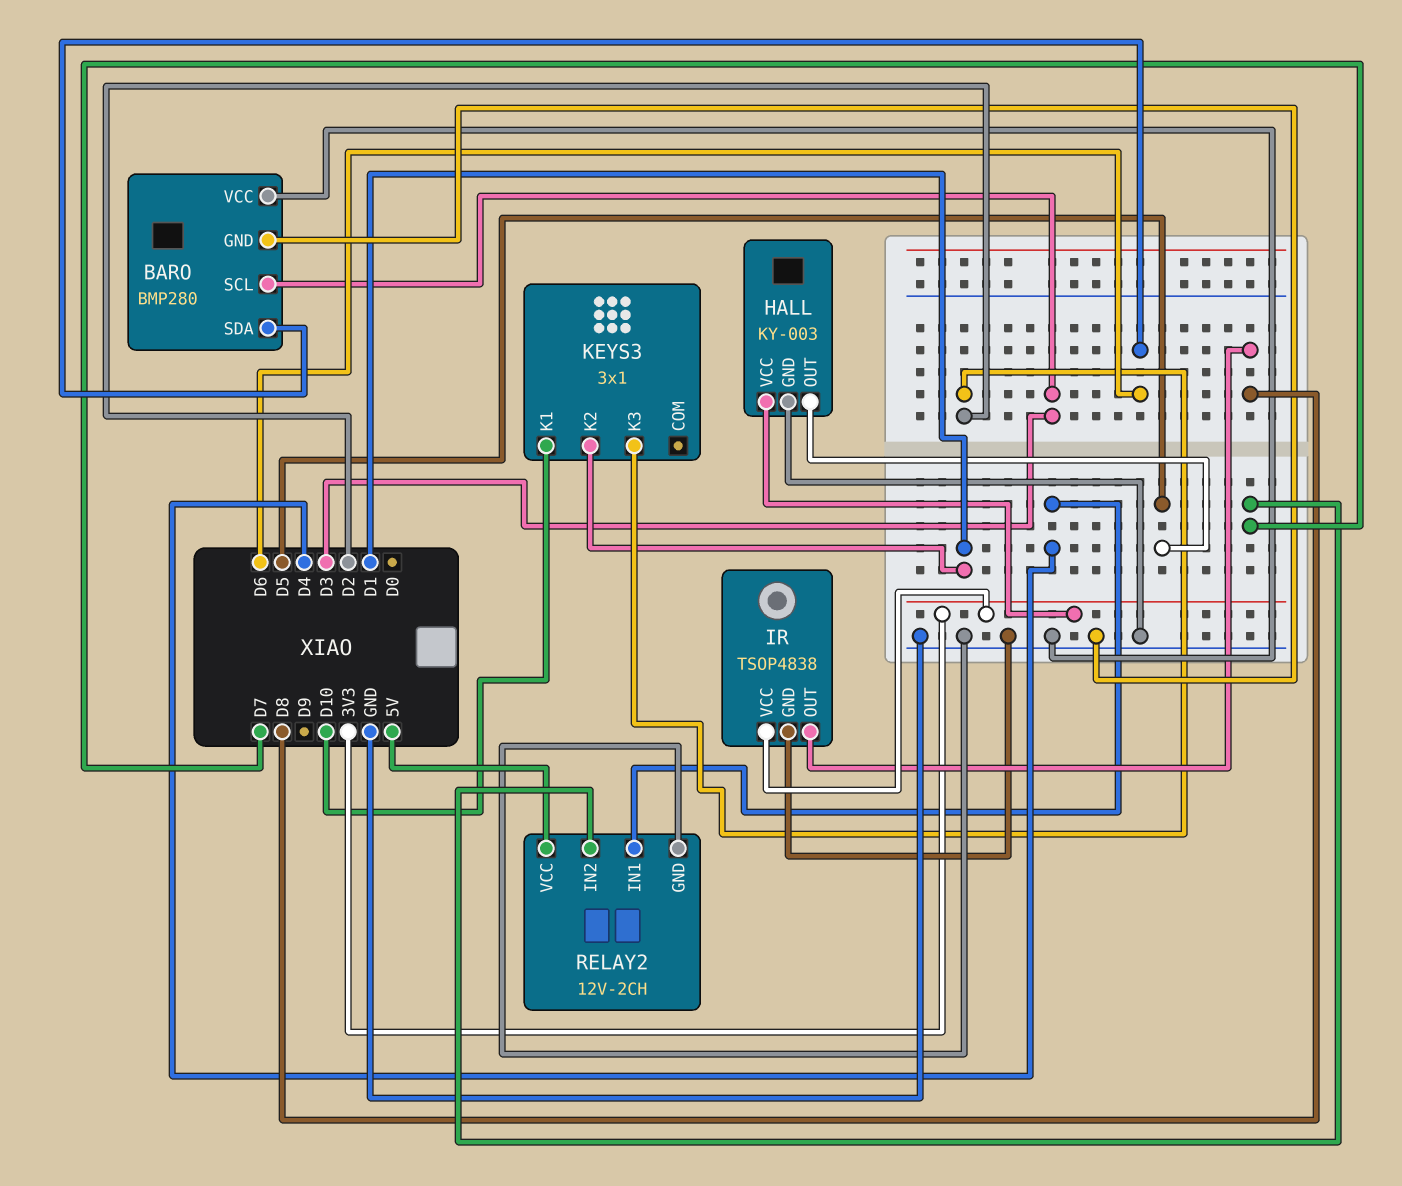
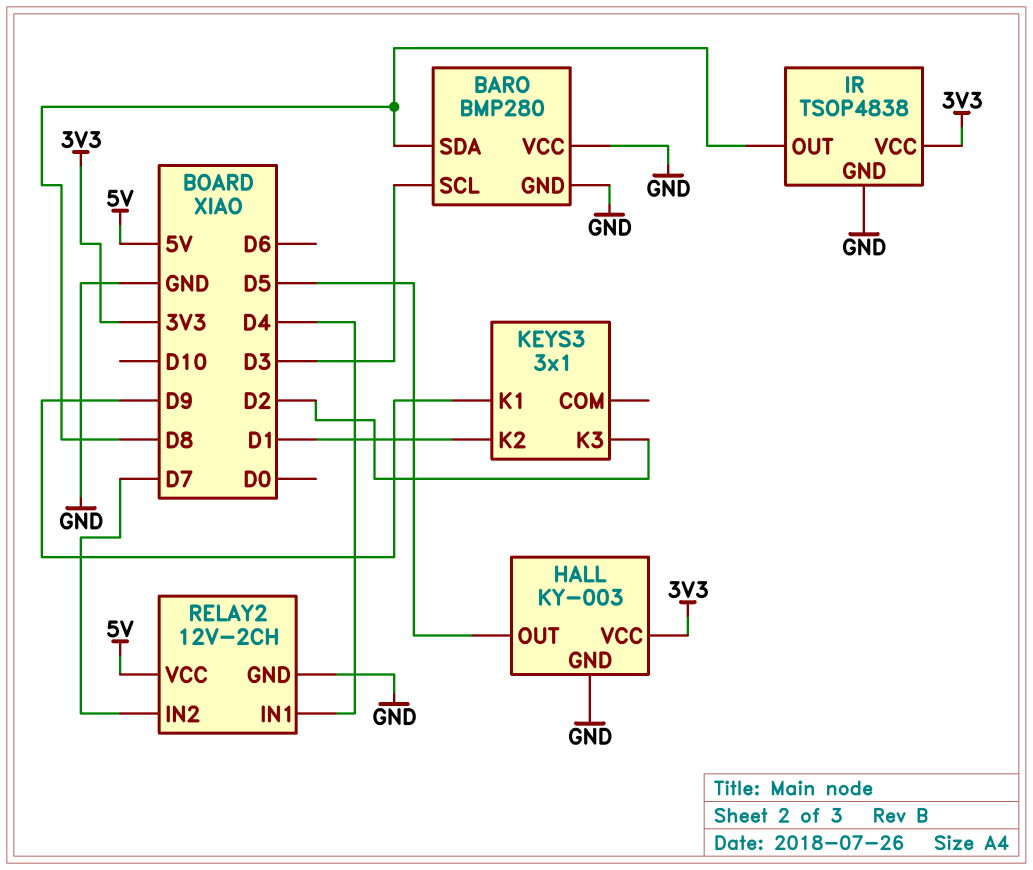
BARO pin SDA: D6 -> D8
KEYS3 pin K1: D10 -> D9

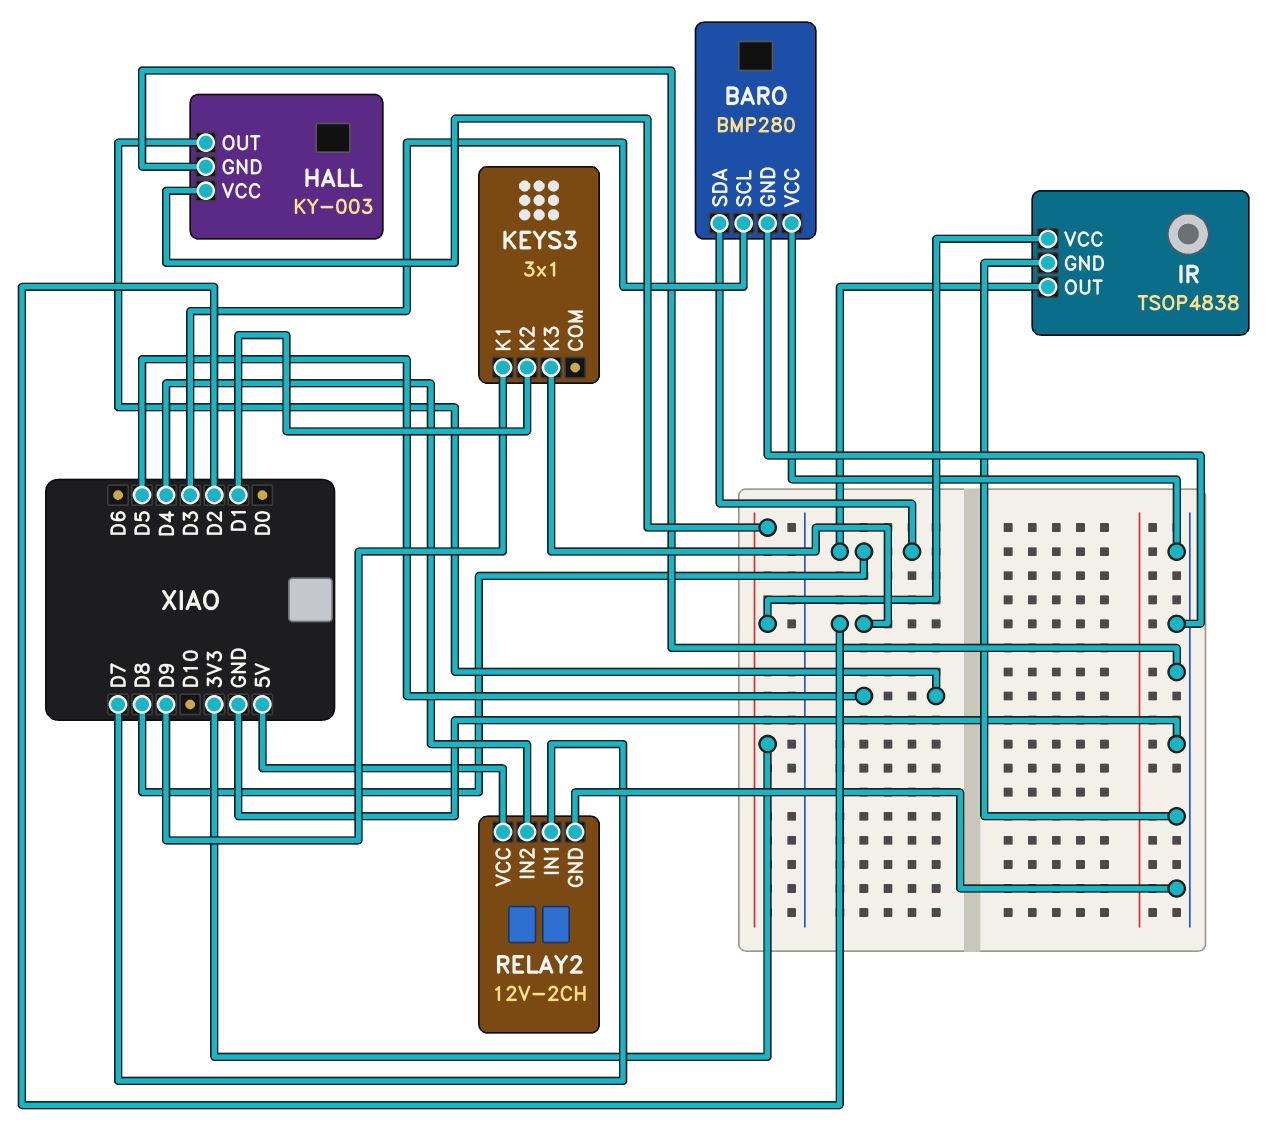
RELAY2 pin IN1: D4 -> D7
RELAY2 pin IN2: D7 -> D4

